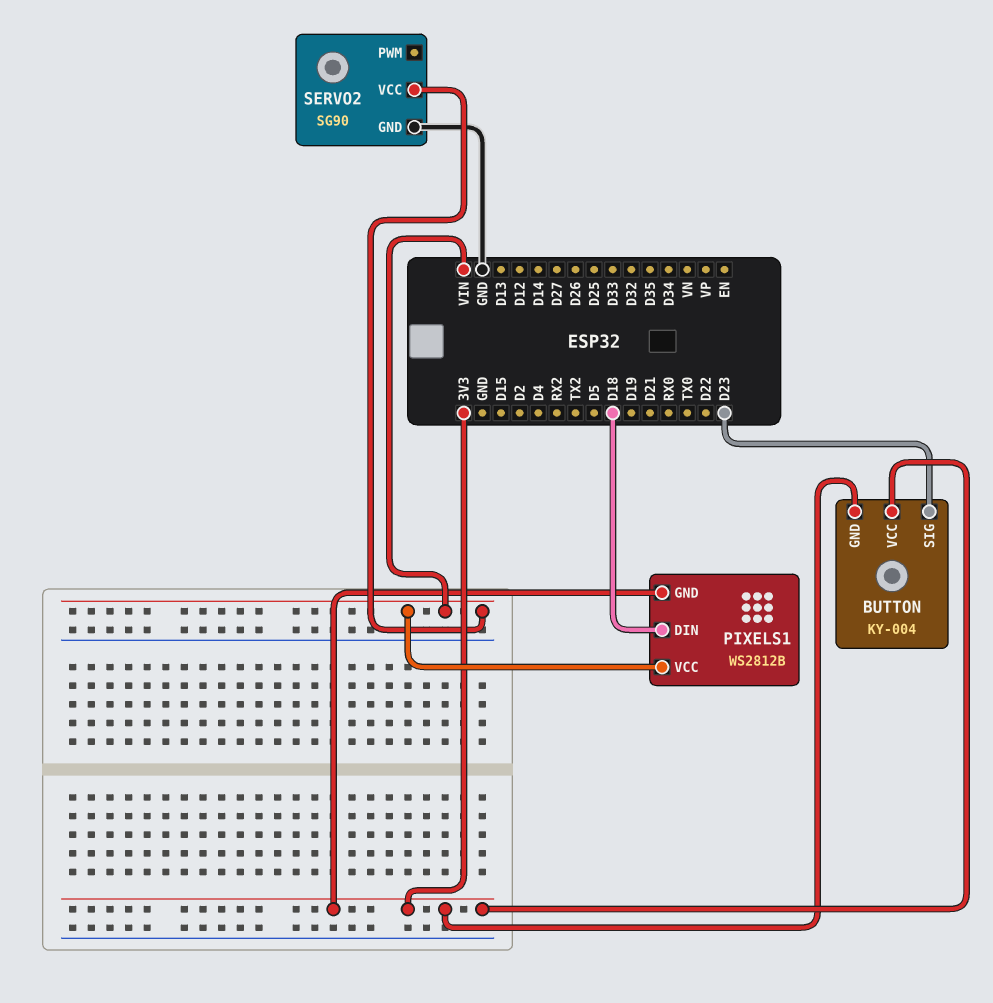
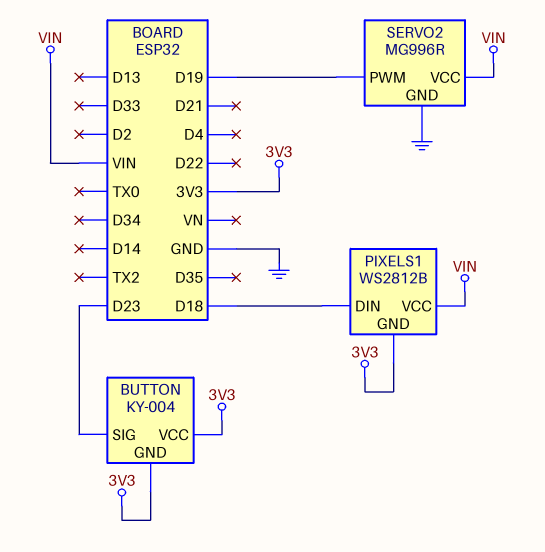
SERVO2: SG90 -> MG996R
SERVO2 pin PWM: none -> D19

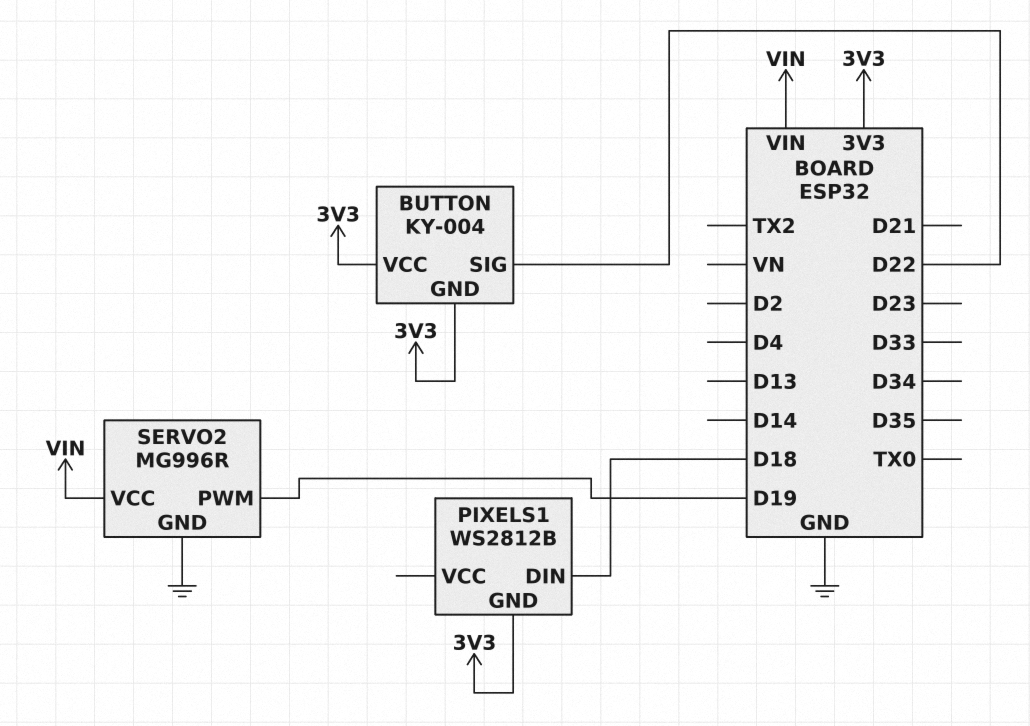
BUTTON pin SIG: D23 -> D22
PIXELS1 pin VCC: VIN -> none

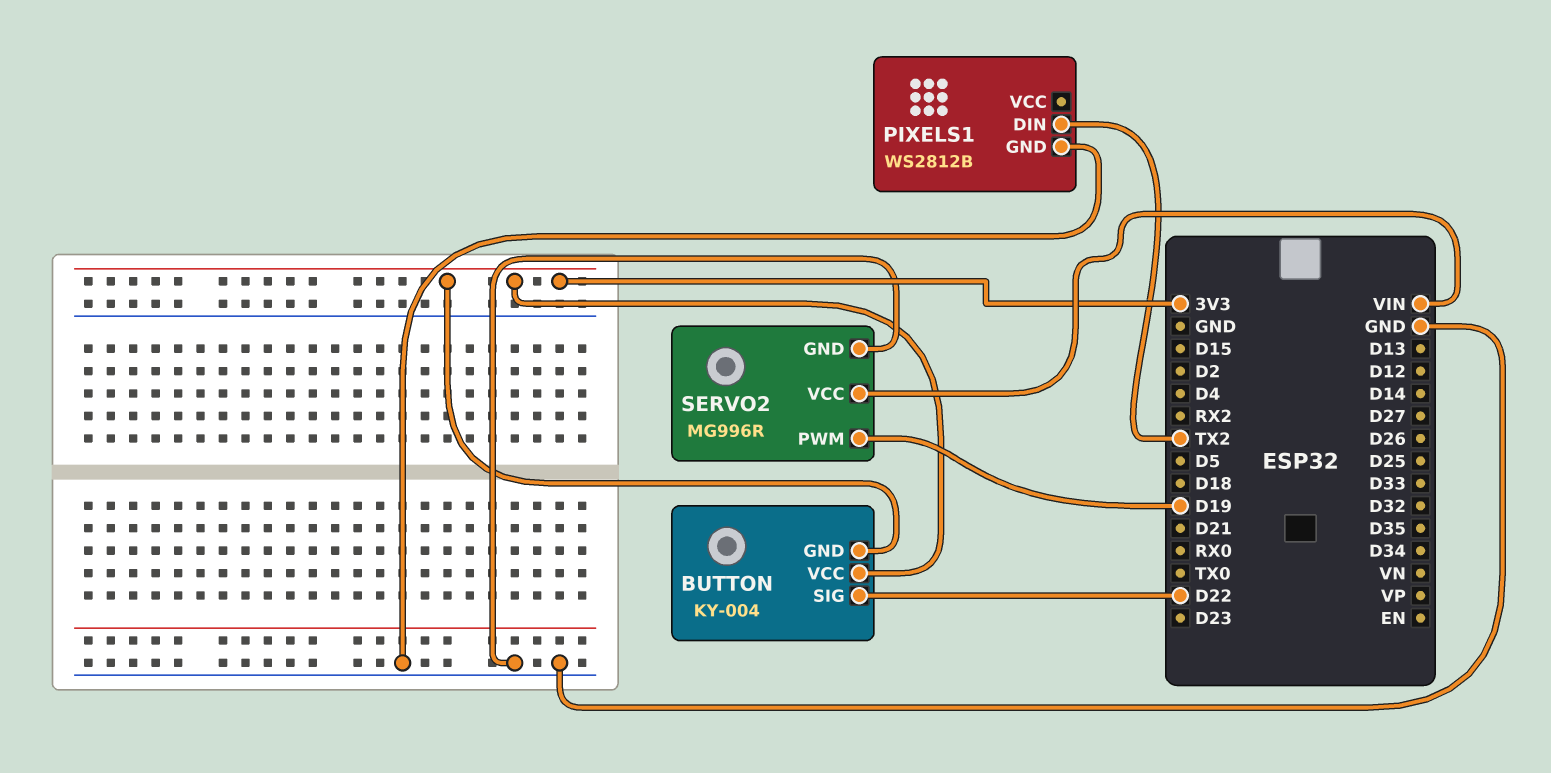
PIXELS1 pin DIN: D18 -> TX2
PIXELS1 pin GND: 3V3 -> GND

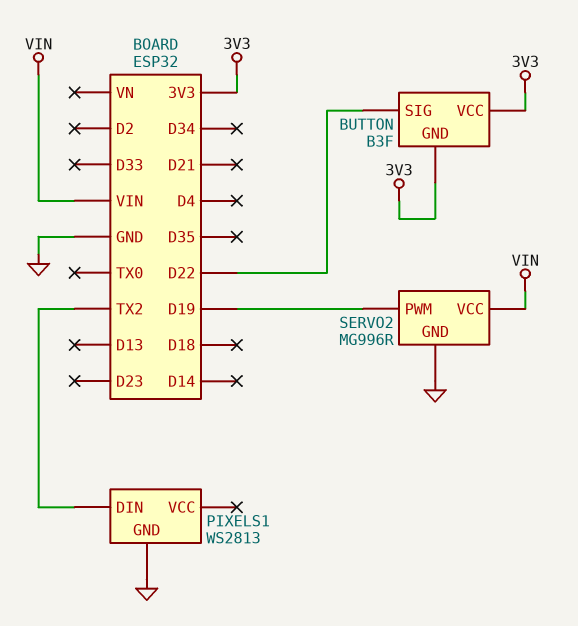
BUTTON: KY-004 -> B3F
PIXELS1: WS2812B -> WS2813

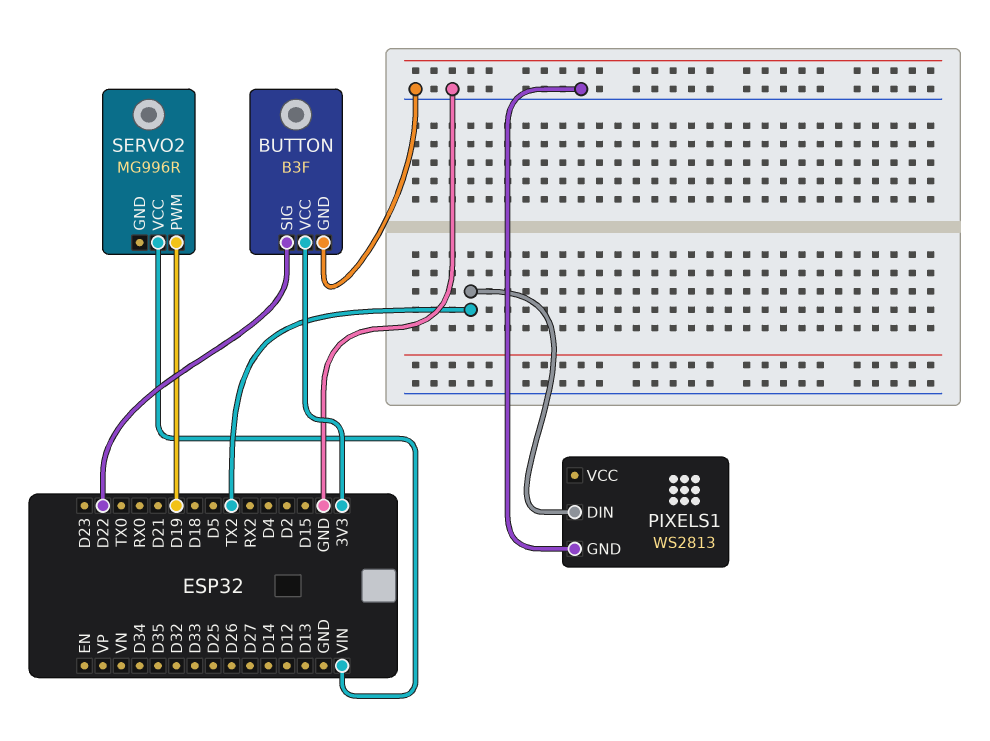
BUTTON pin GND: 3V3 -> GND
SERVO2 pin GND: GND -> none

